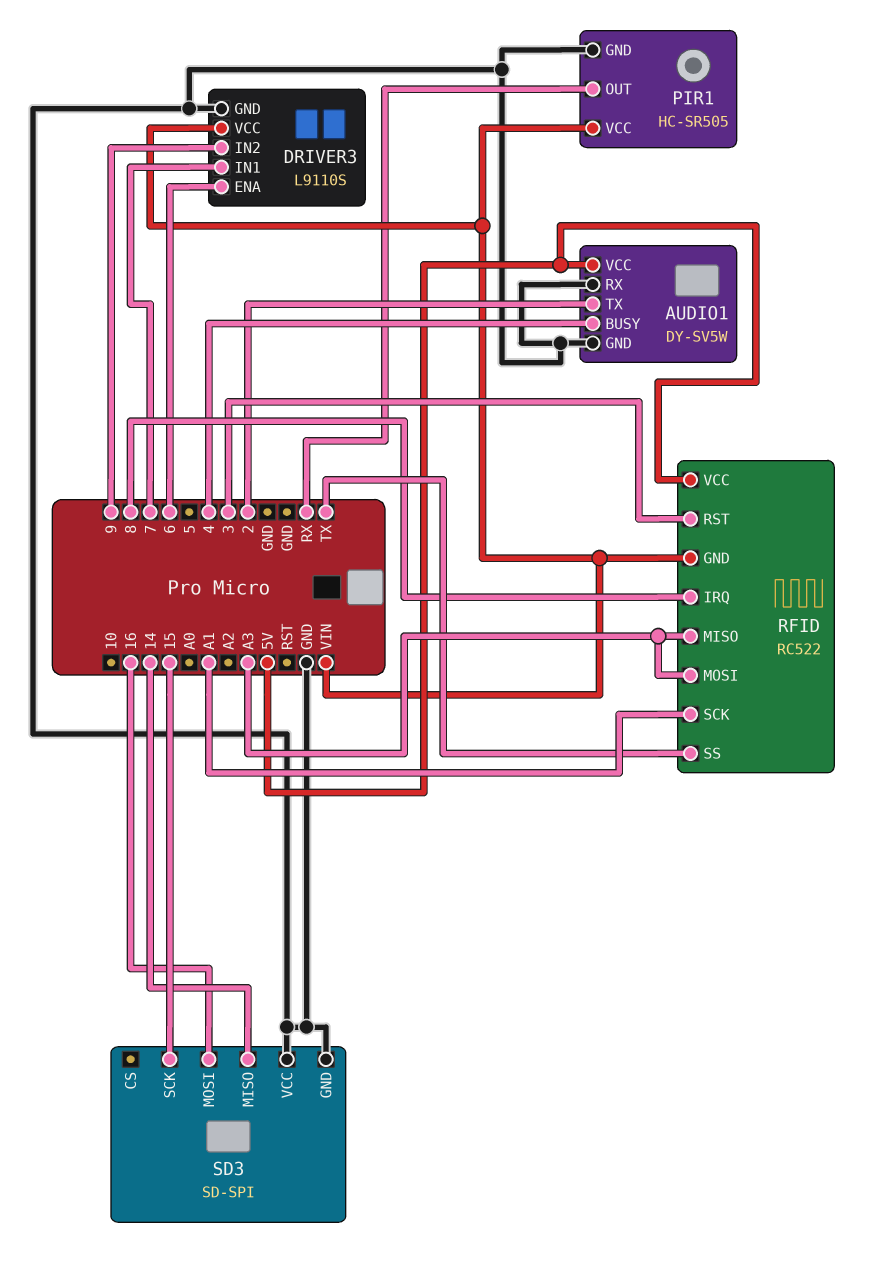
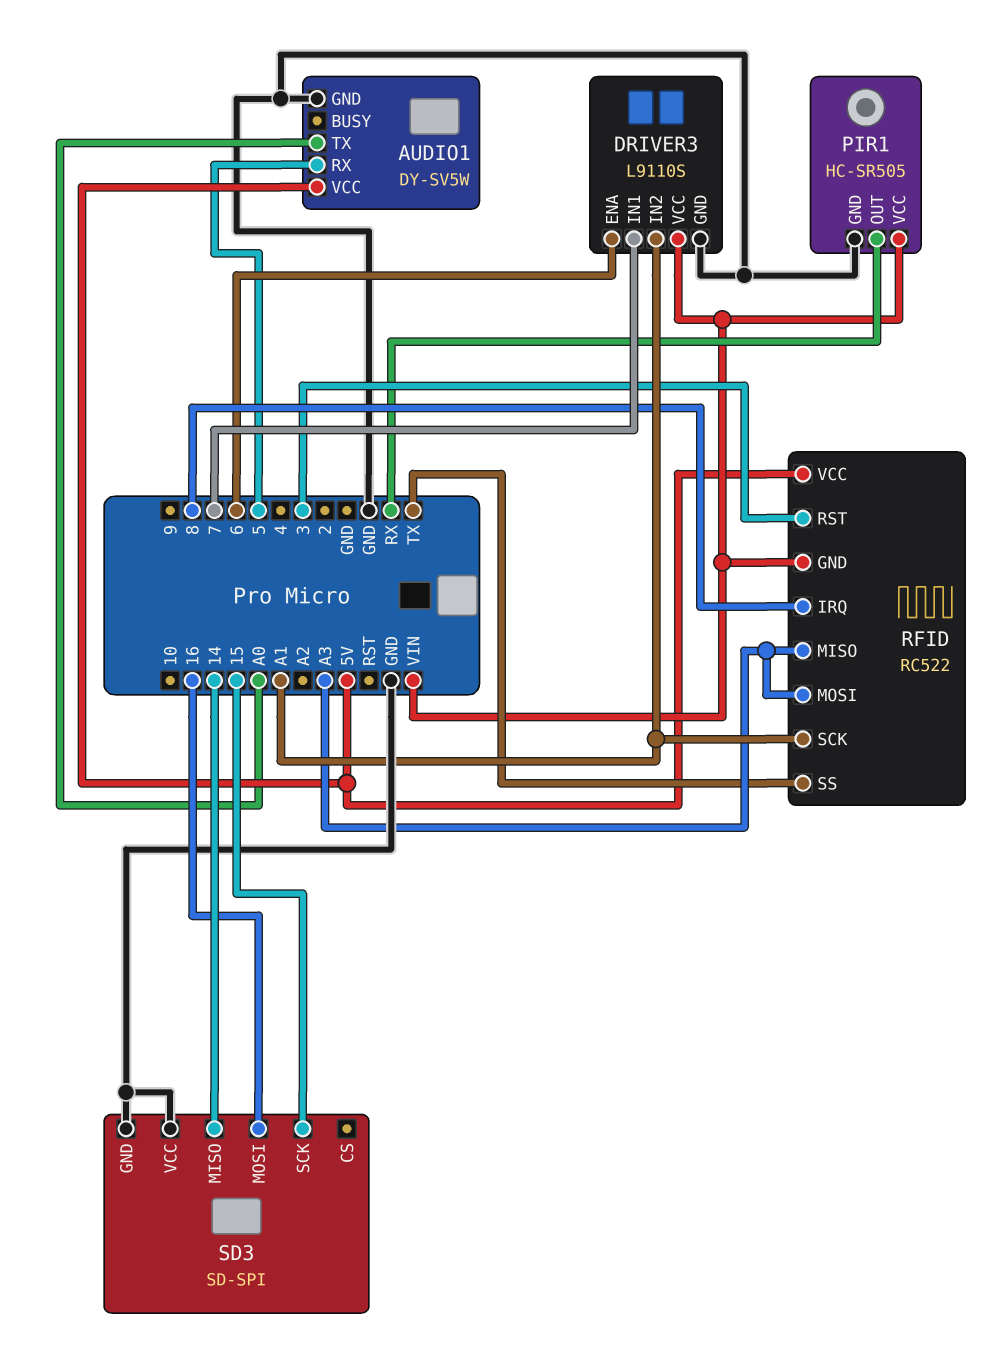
AUDIO1 pin BUSY: 4 -> none
AUDIO1 pin RX: GND -> 5
AUDIO1 pin TX: 2 -> A0
DRIVER3 pin IN2: 9 -> A1

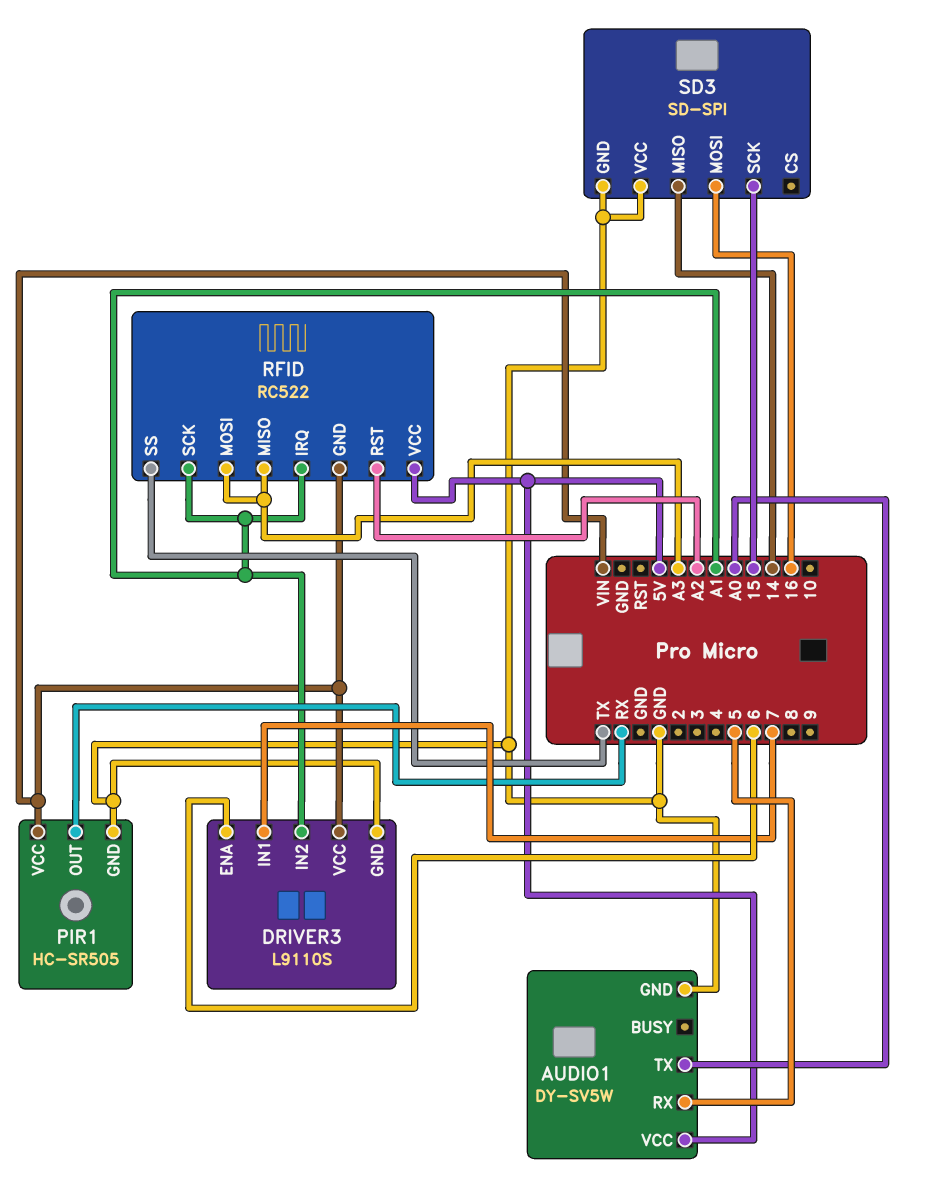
RFID pin IRQ: 8 -> A1
RFID pin RST: 3 -> A2

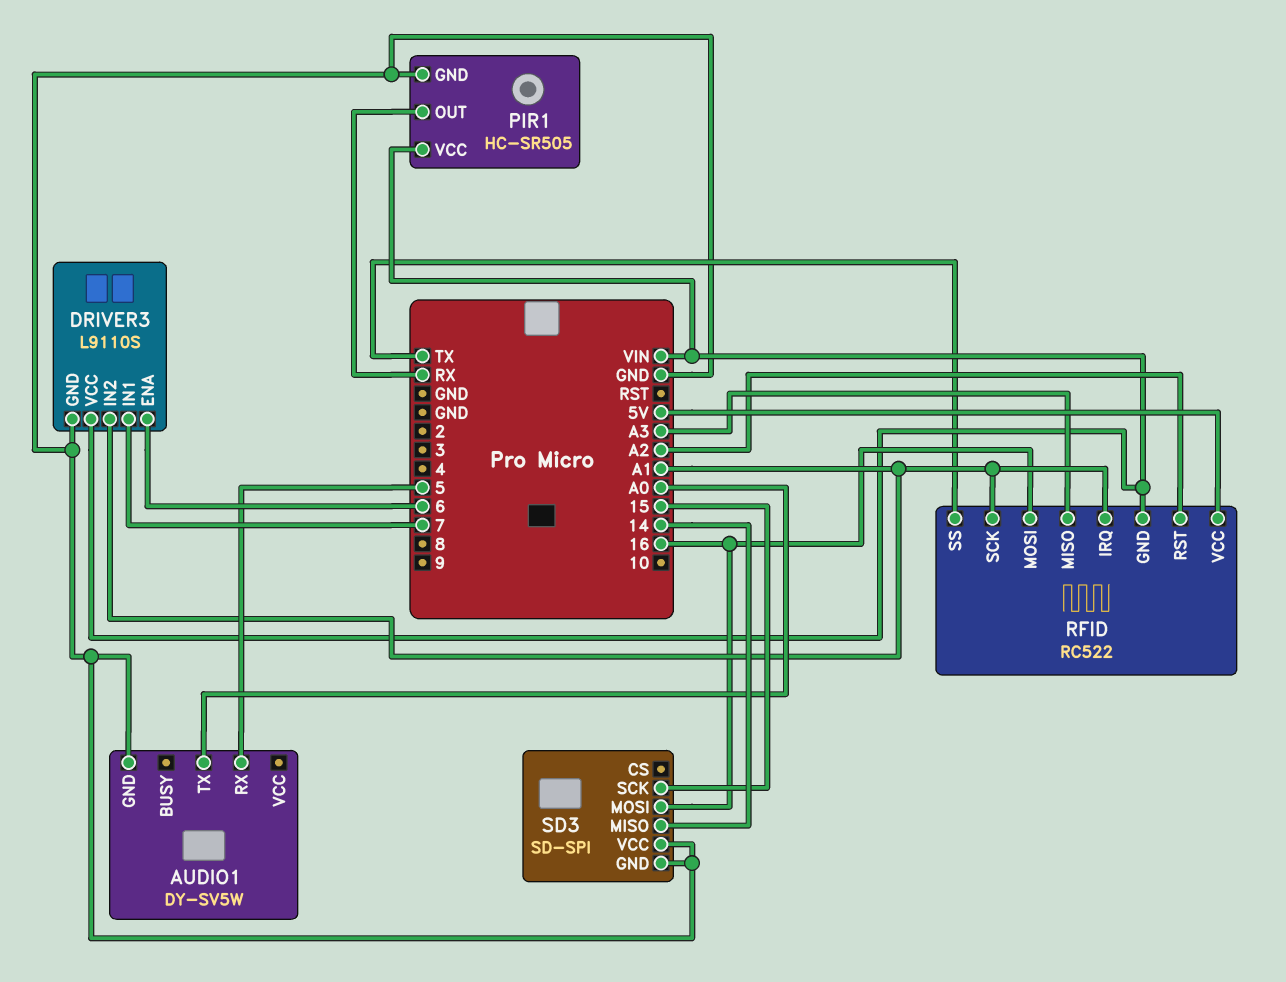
AUDIO1 pin VCC: 5V -> none
RFID pin MOSI: A3 -> 16

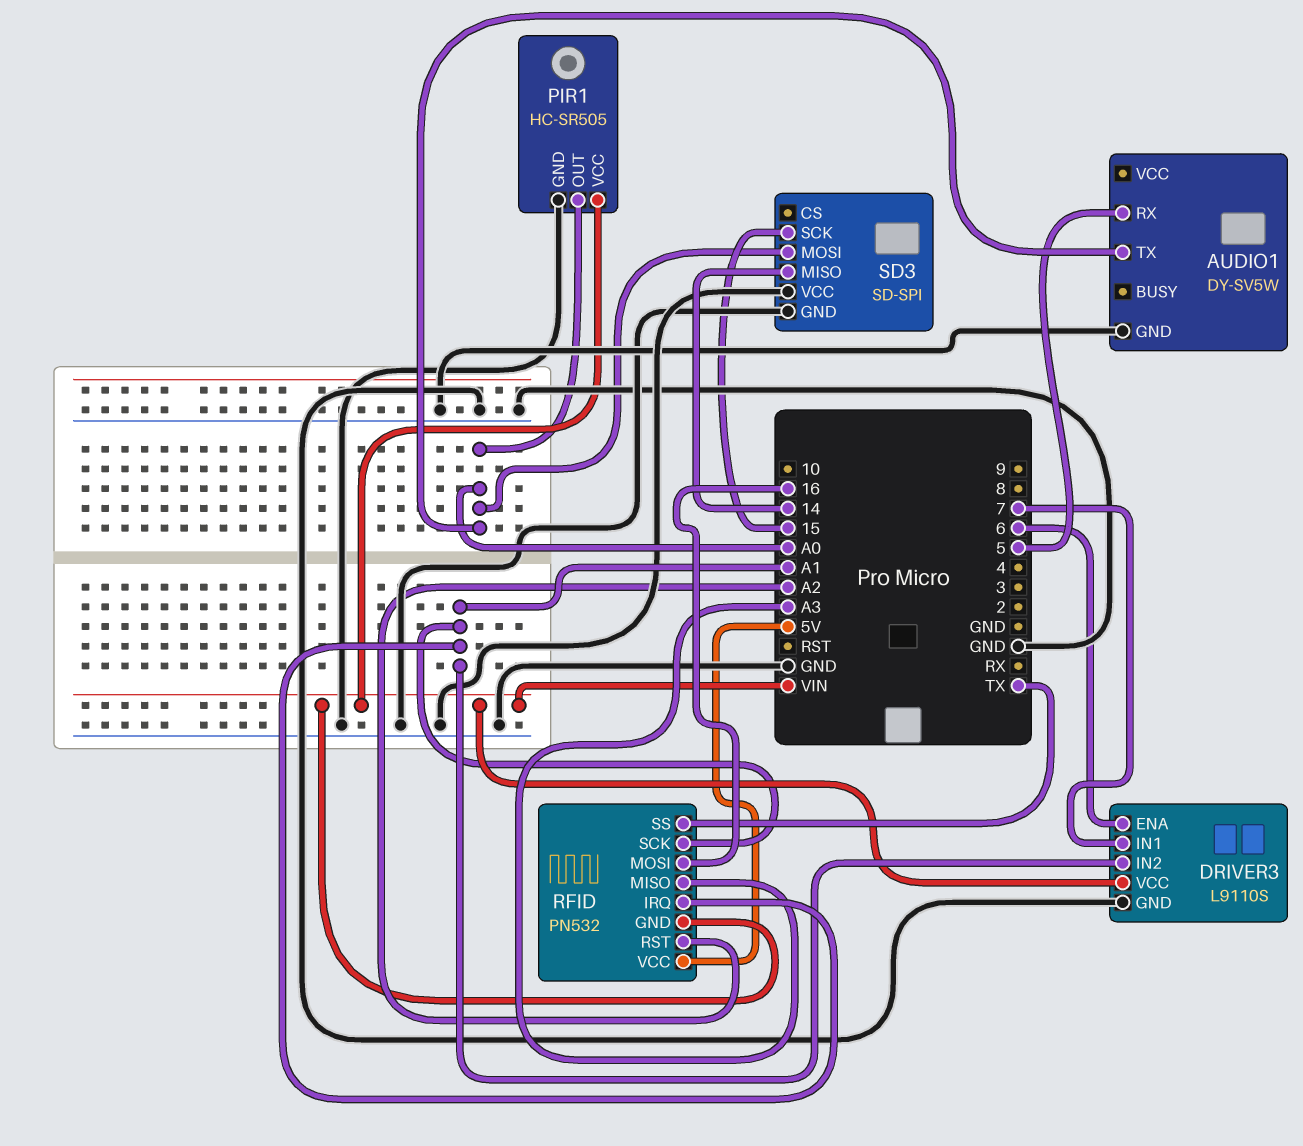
PIR1 pin OUT: RX -> A0
RFID: RC522 -> PN532
SD3 pin MOSI: 16 -> A0

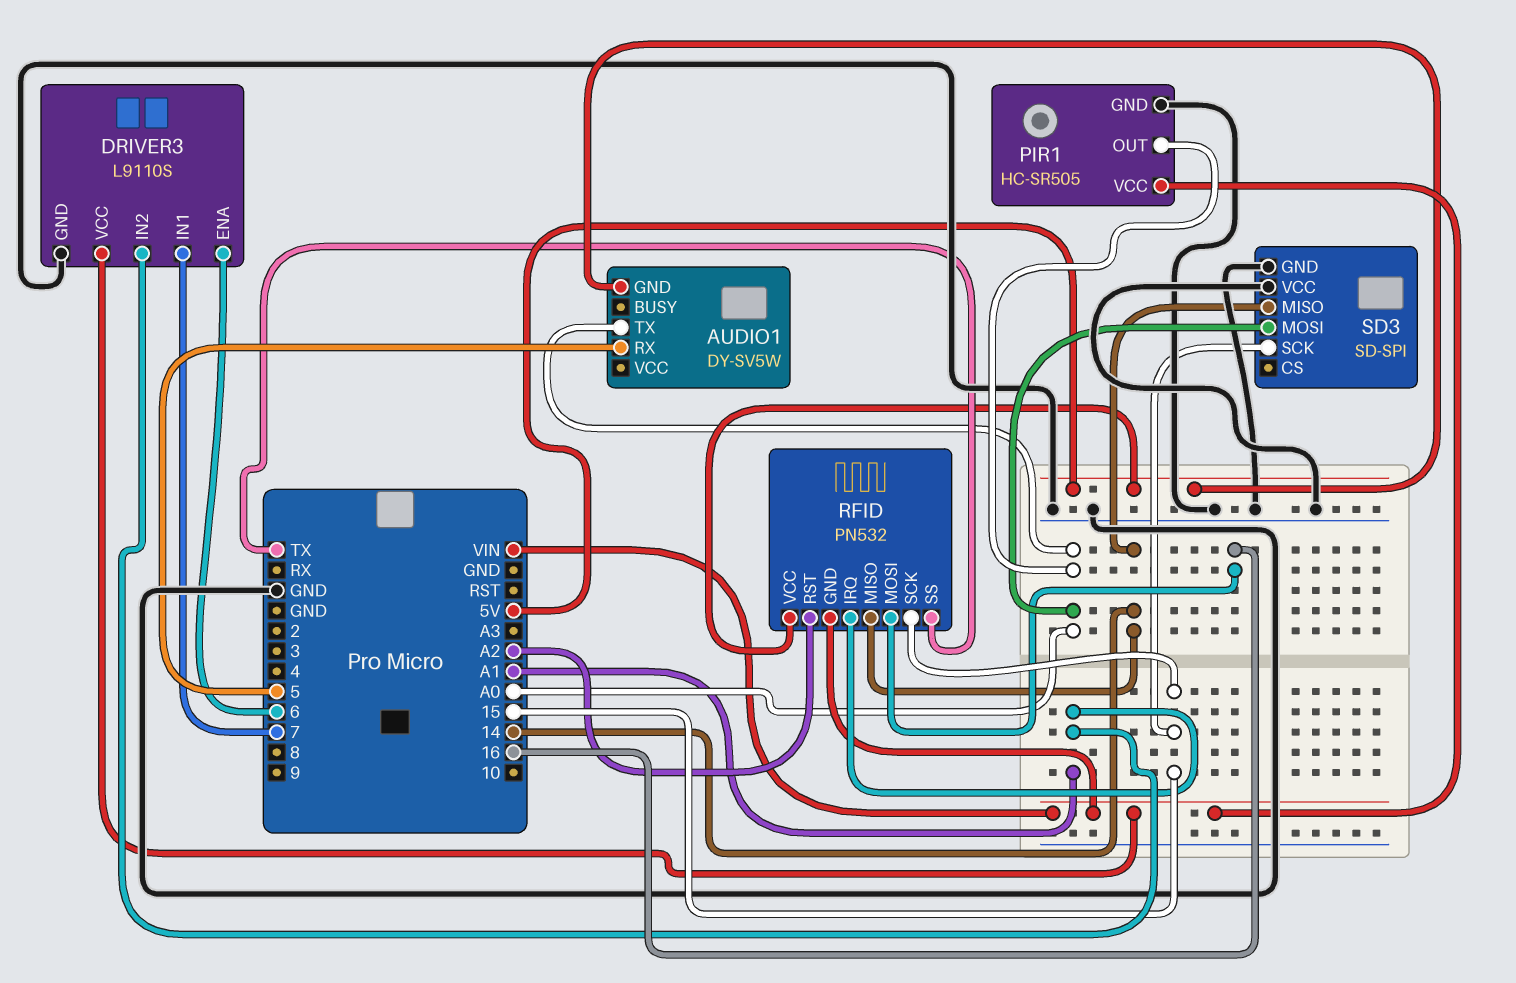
AUDIO1 pin GND: GND -> 5V
RFID pin MISO: A3 -> 14
RFID pin SCK: A1 -> 15

